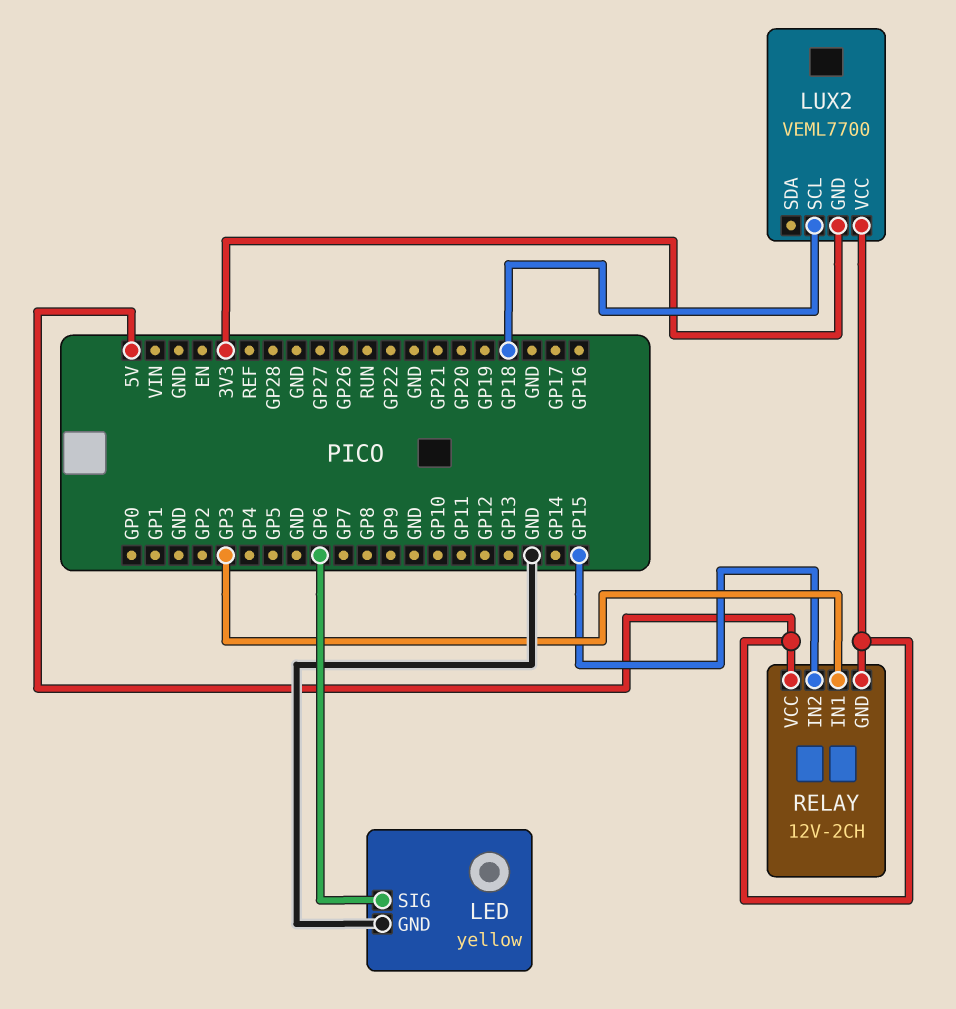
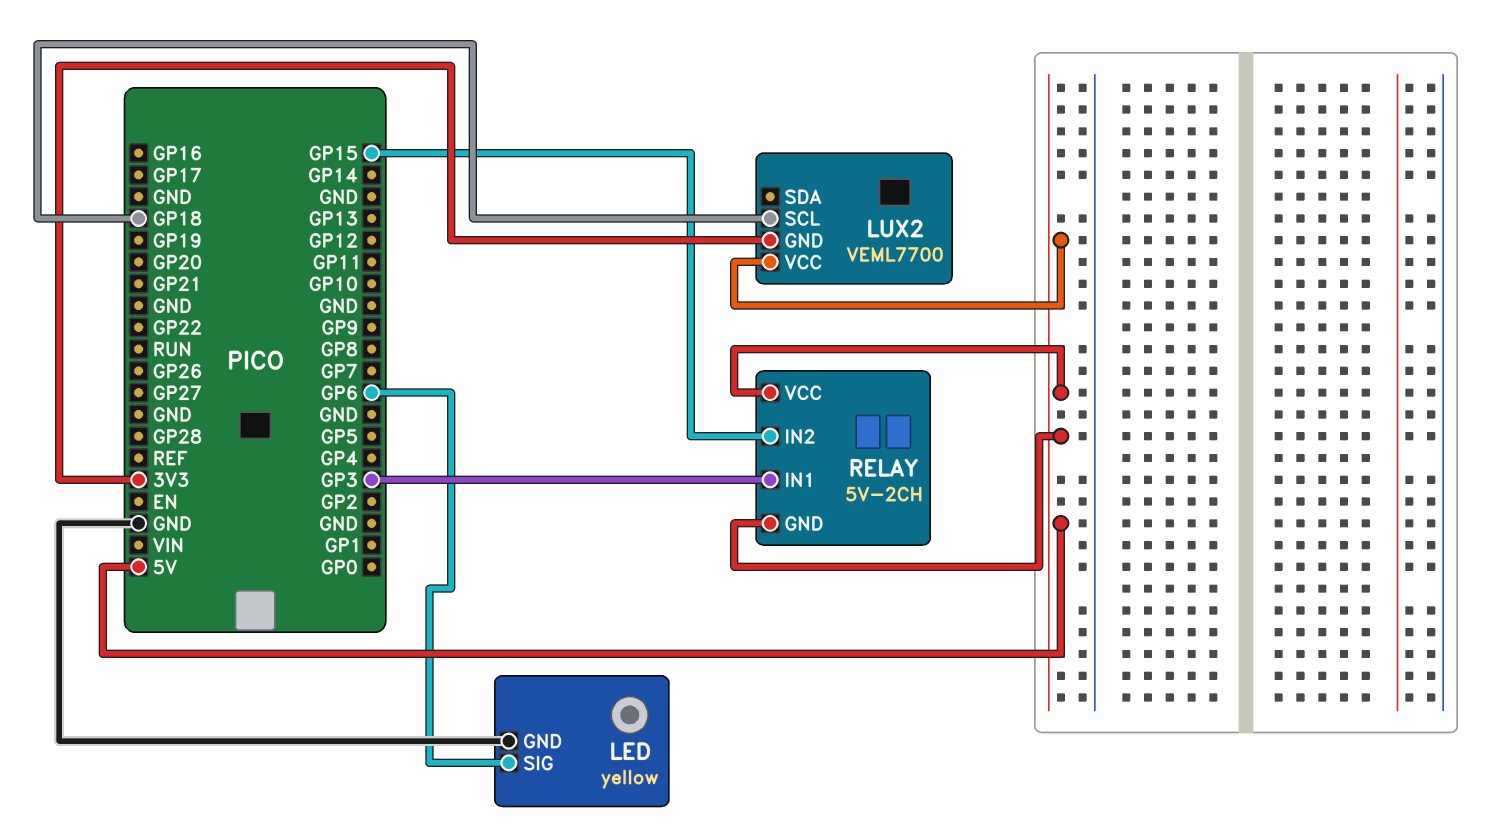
RELAY: 12V-2CH -> 5V-2CH

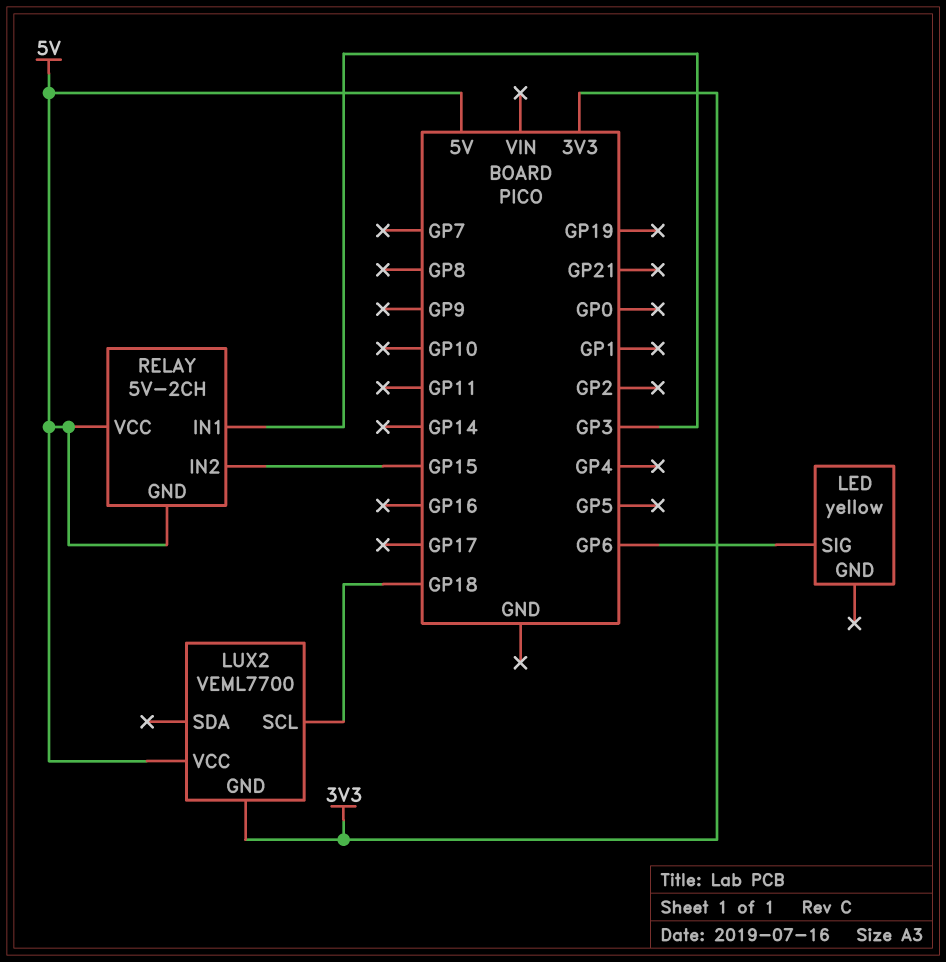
LED pin GND: GND -> none

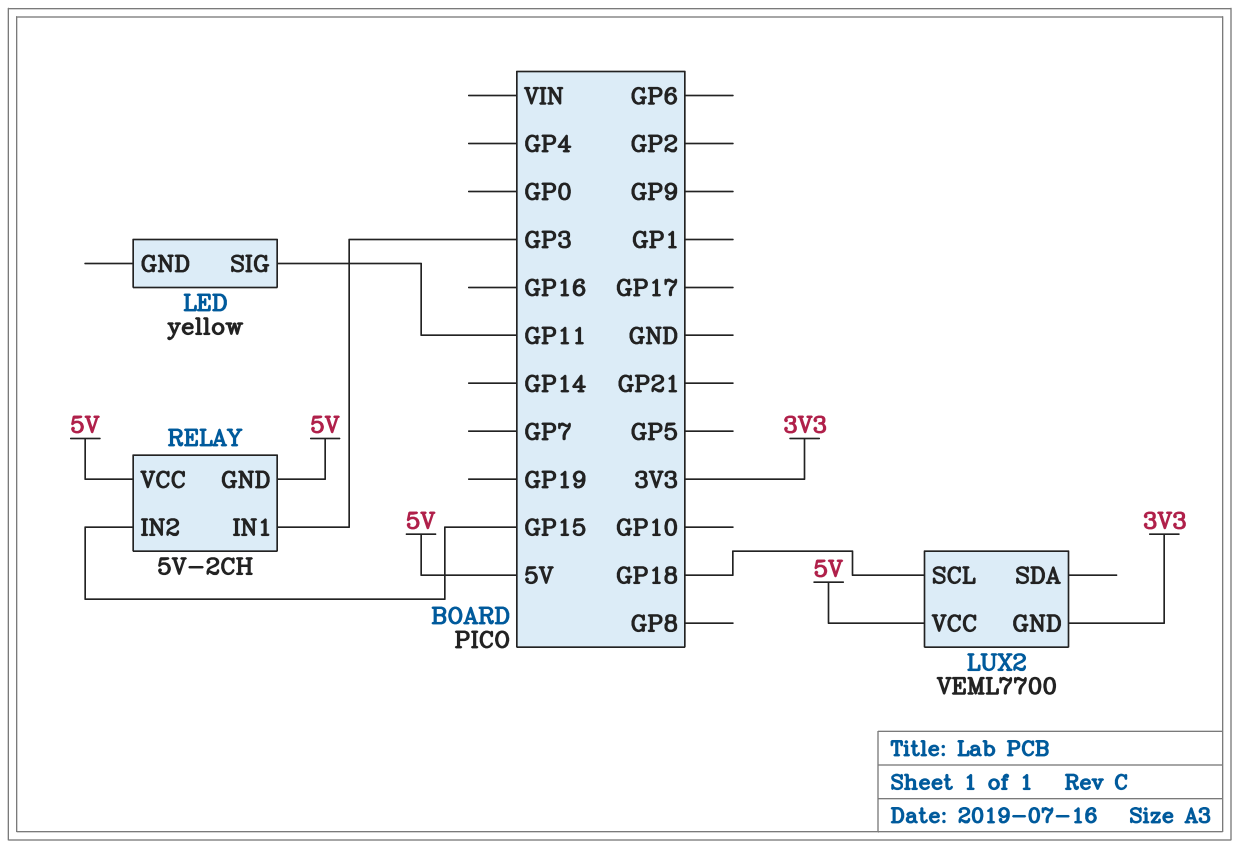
LED pin SIG: GP6 -> GP11

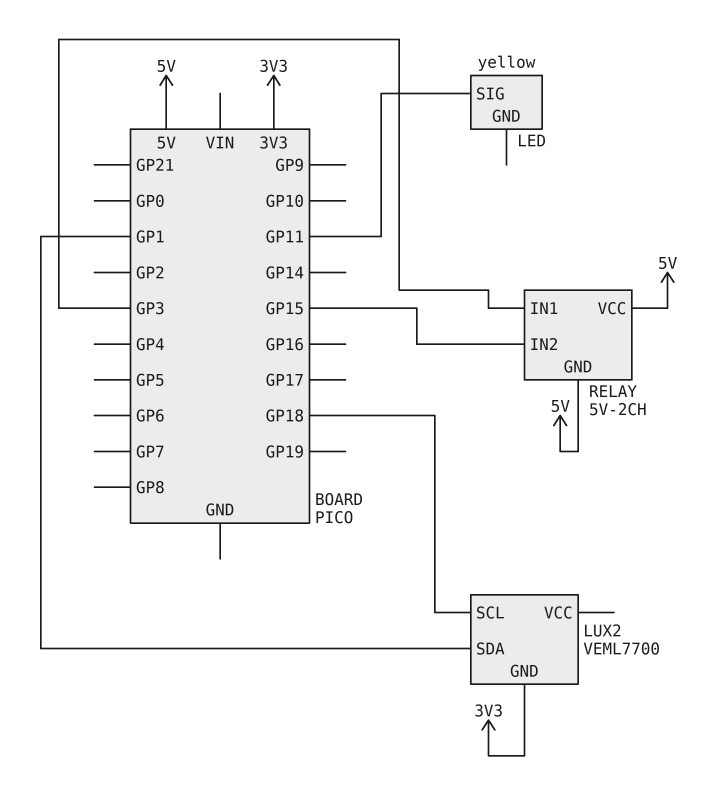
LUX2 pin SDA: none -> GP1
LUX2 pin VCC: 5V -> none

